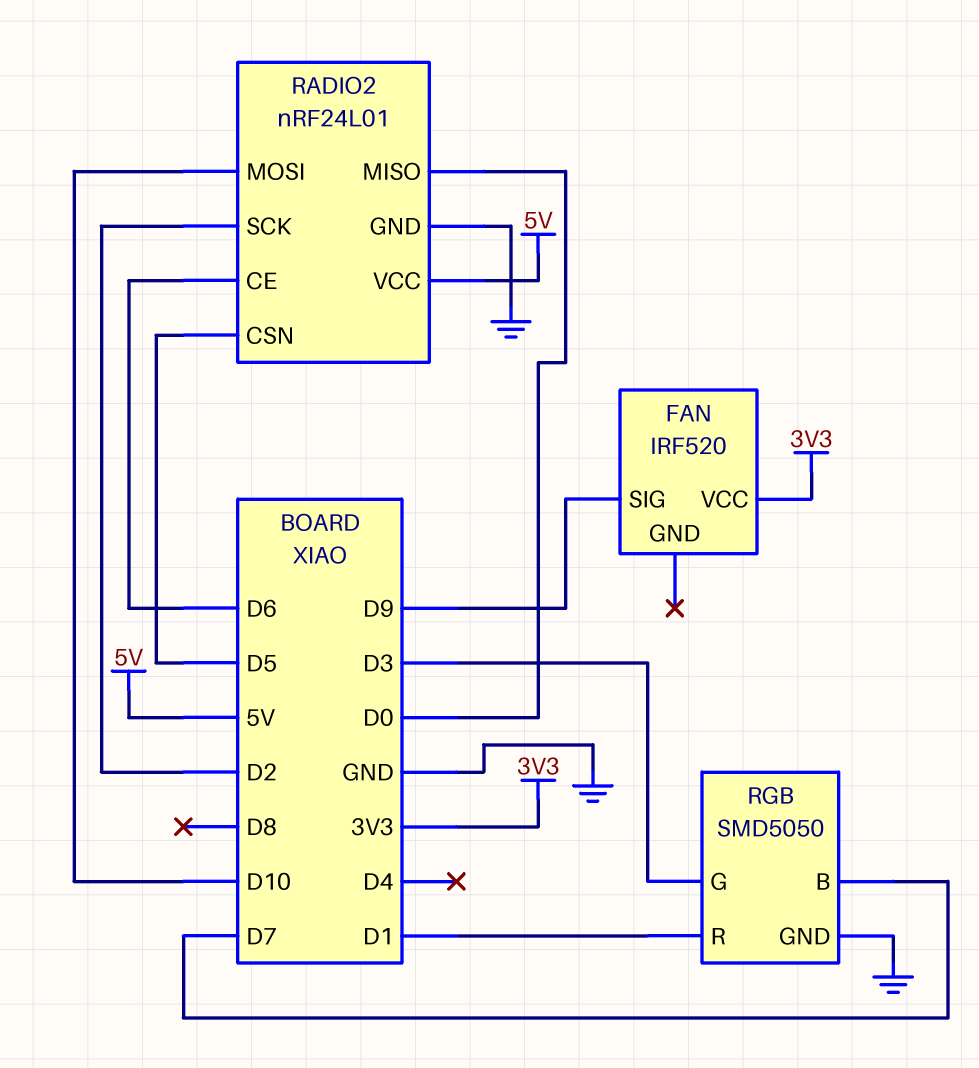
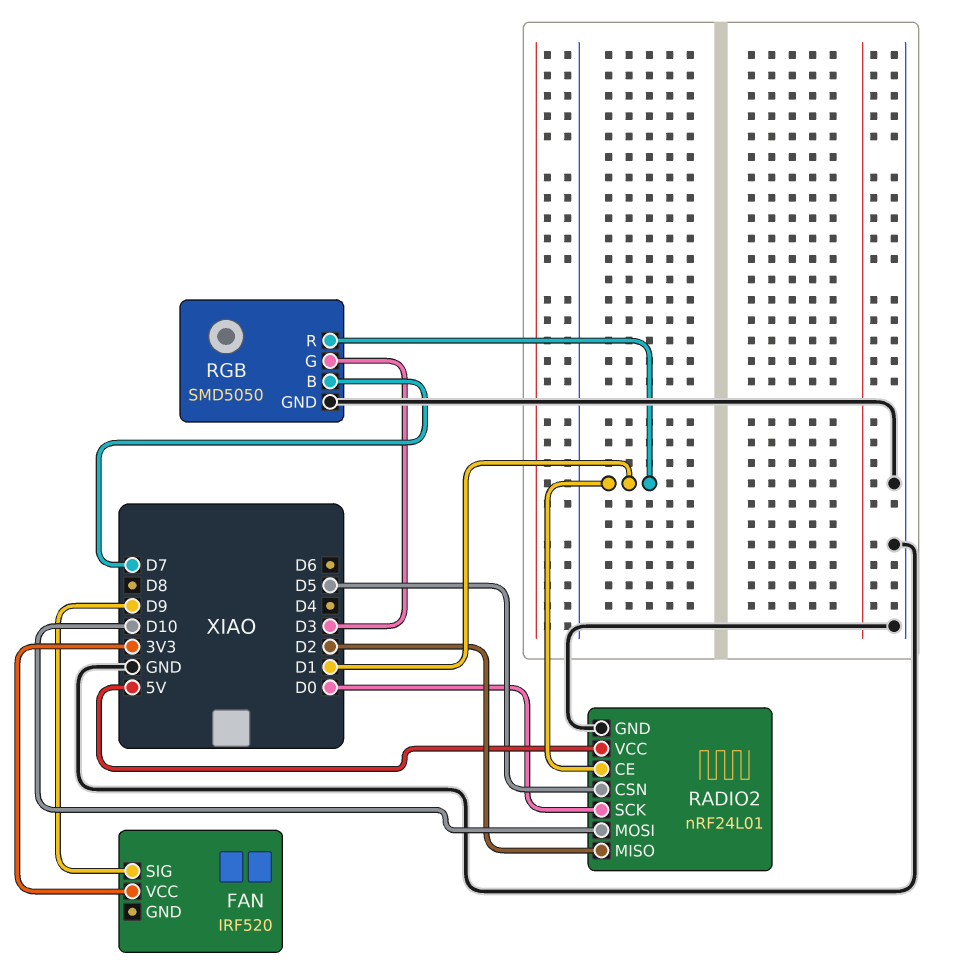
RADIO2 pin CE: D6 -> D1
RADIO2 pin MISO: D0 -> D2
RADIO2 pin SCK: D2 -> D0

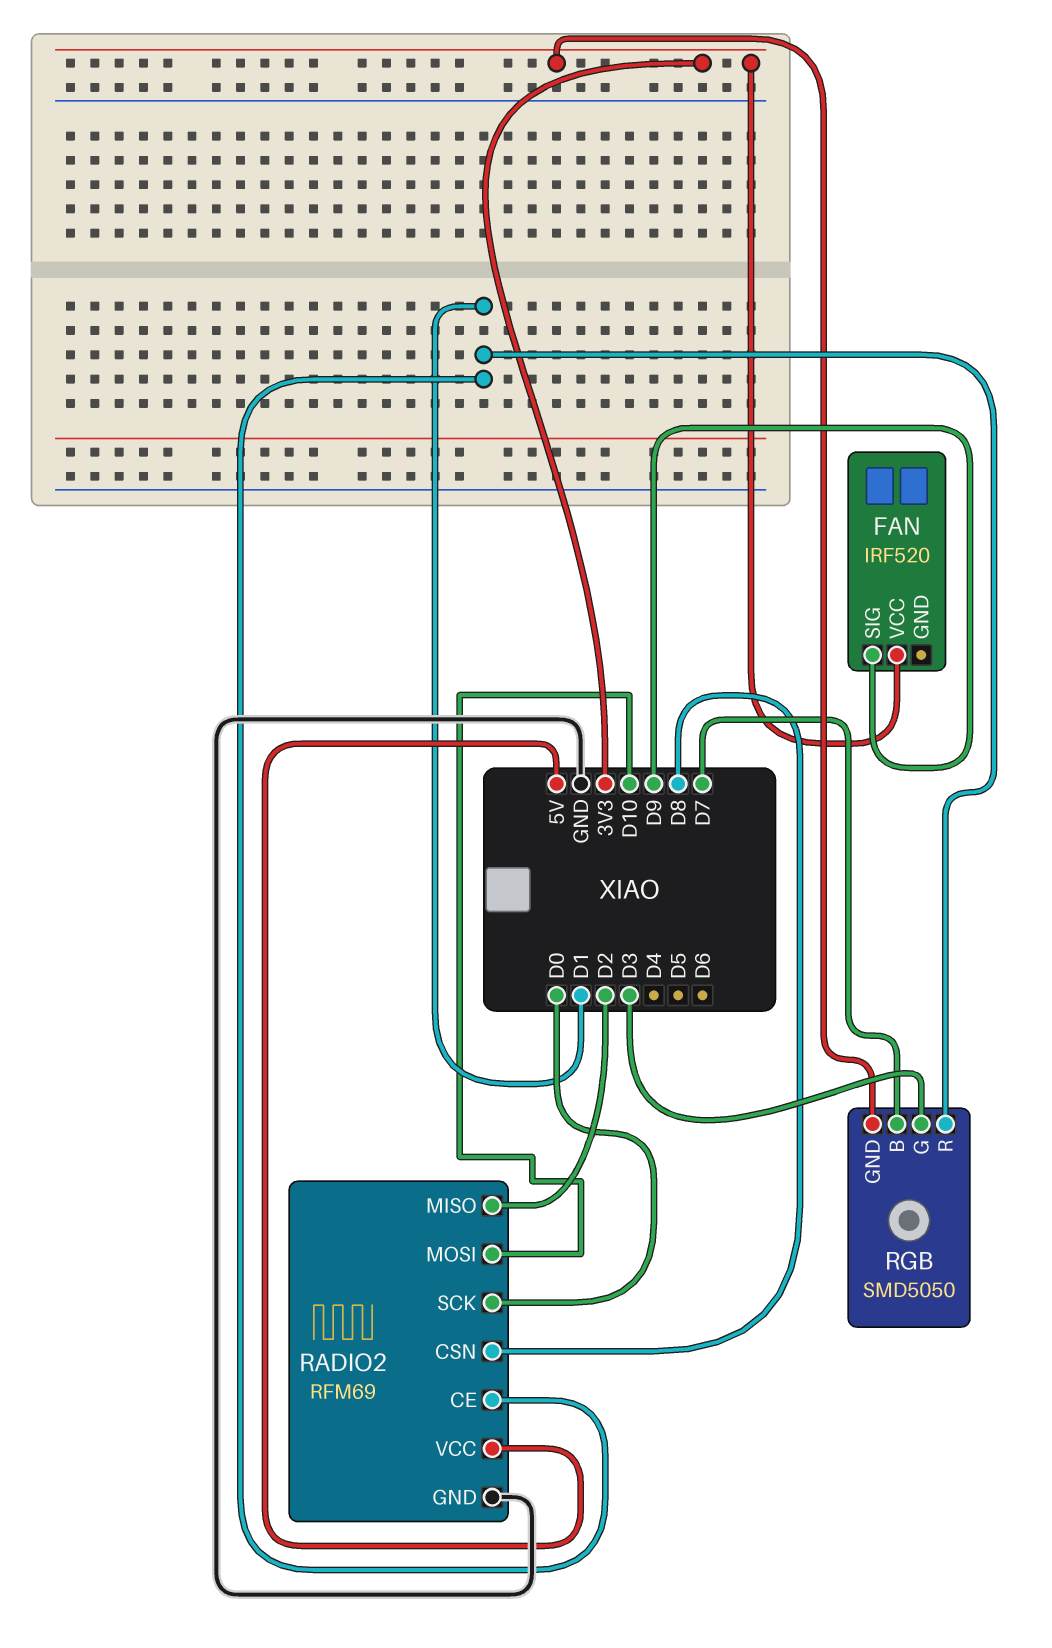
RADIO2: nRF24L01 -> RFM69
RADIO2 pin CSN: D5 -> D8
RGB pin GND: GND -> 3V3

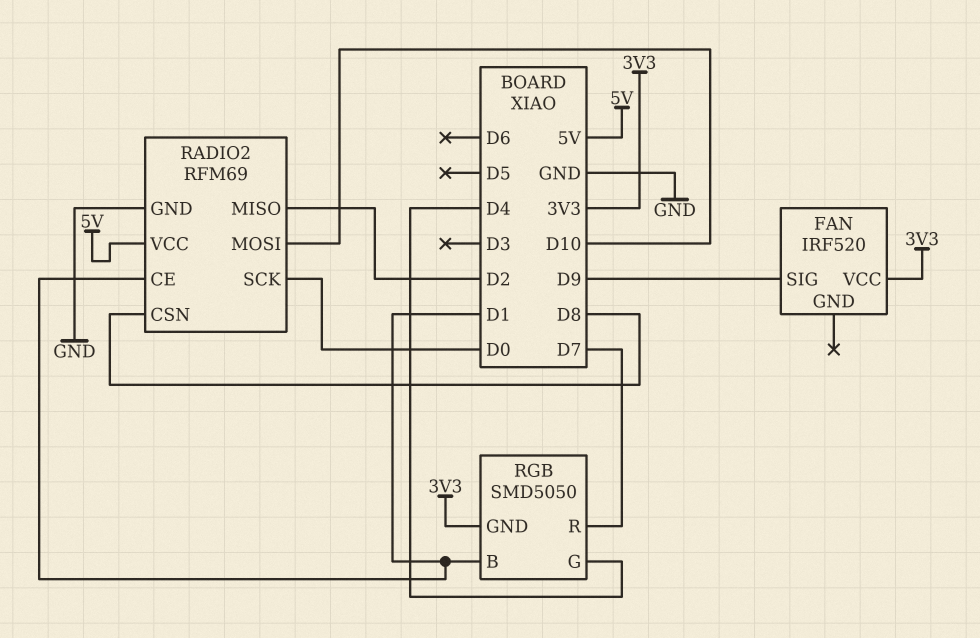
RGB pin B: D7 -> D1
RGB pin G: D3 -> D4
RGB pin R: D1 -> D7

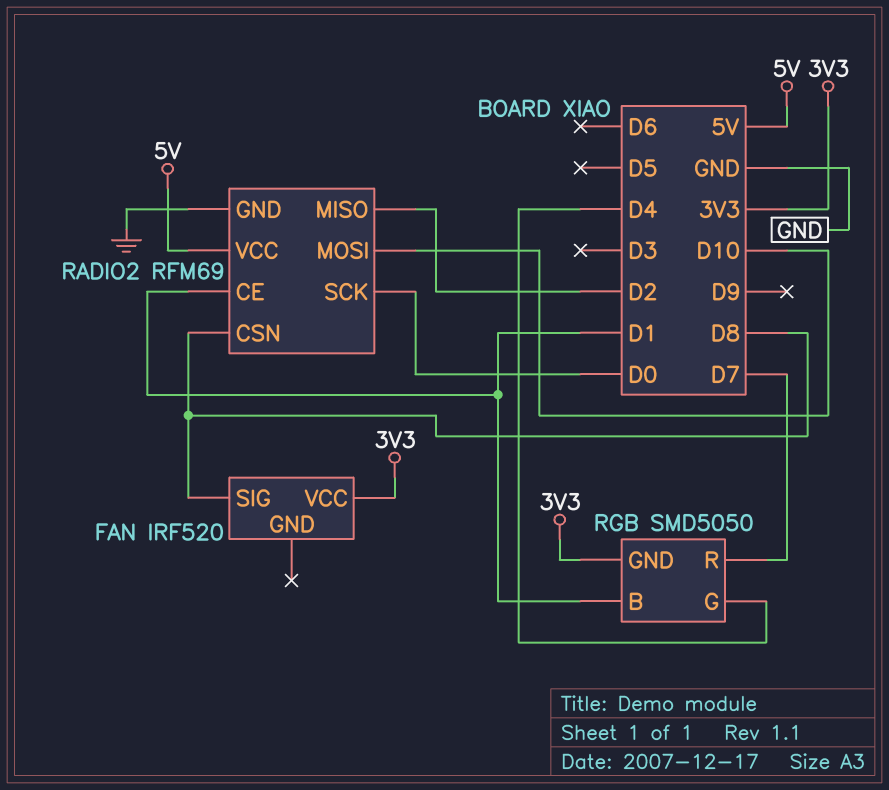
FAN pin SIG: D9 -> D8

